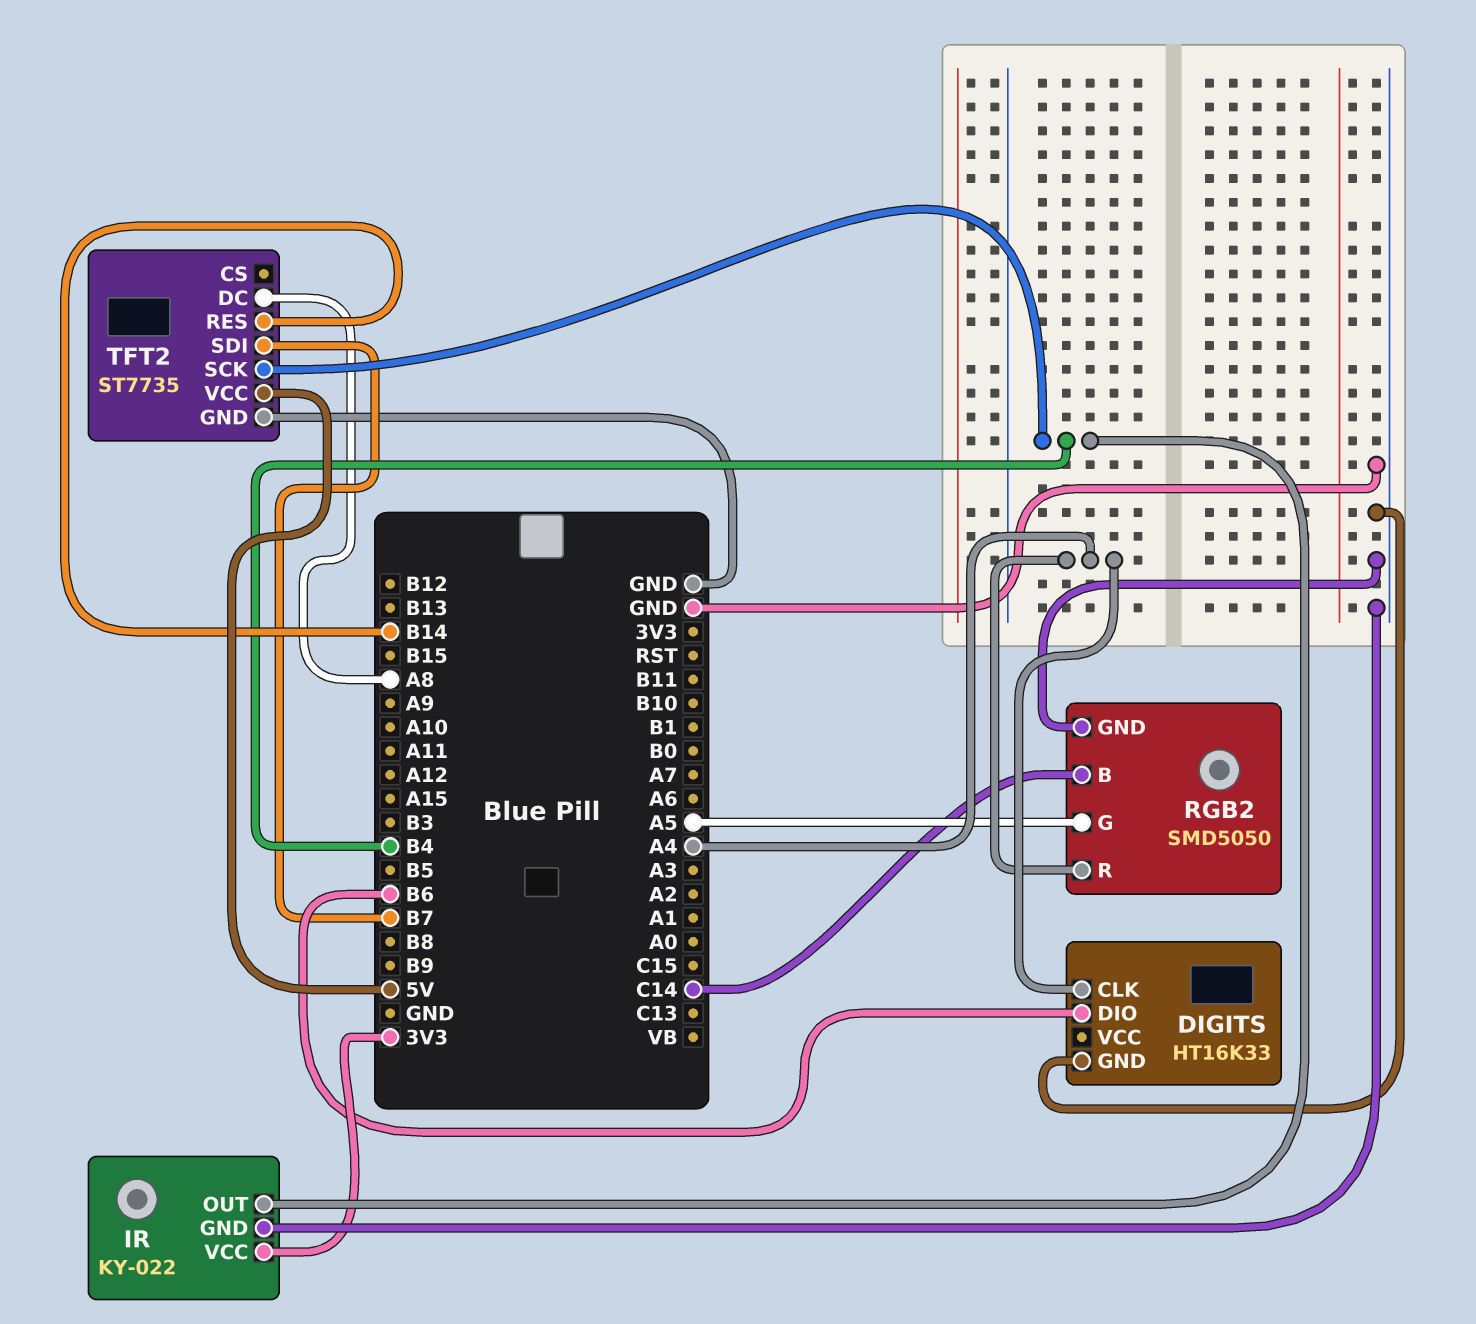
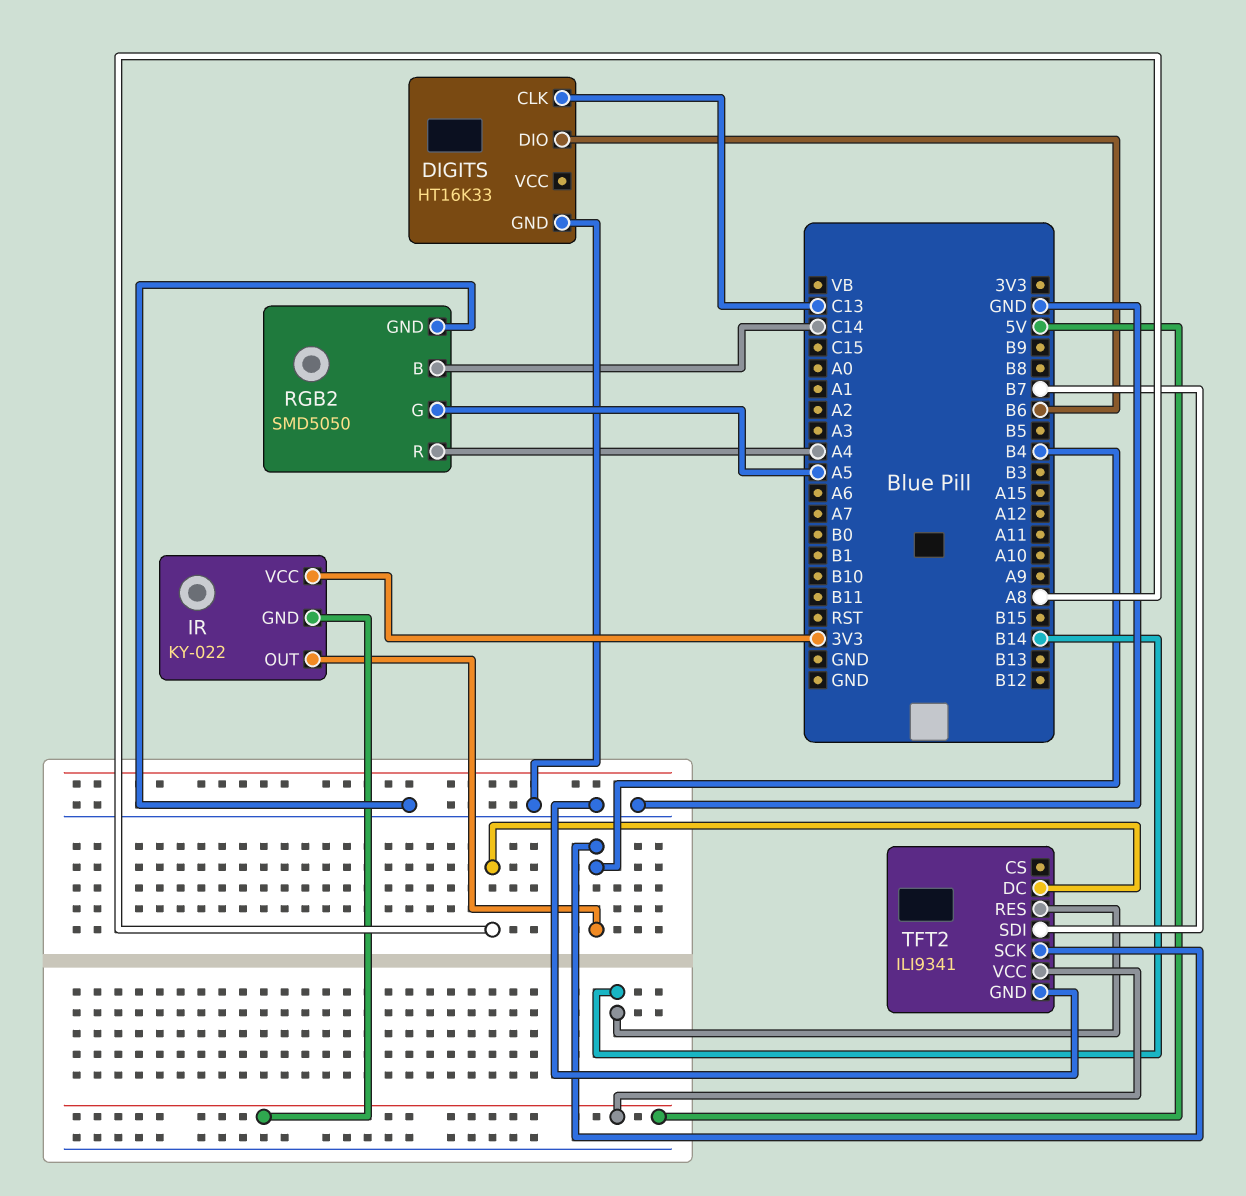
DIGITS pin CLK: A4 -> C13
IR pin GND: GND -> 5V
TFT2: ST7735 -> ILI9341

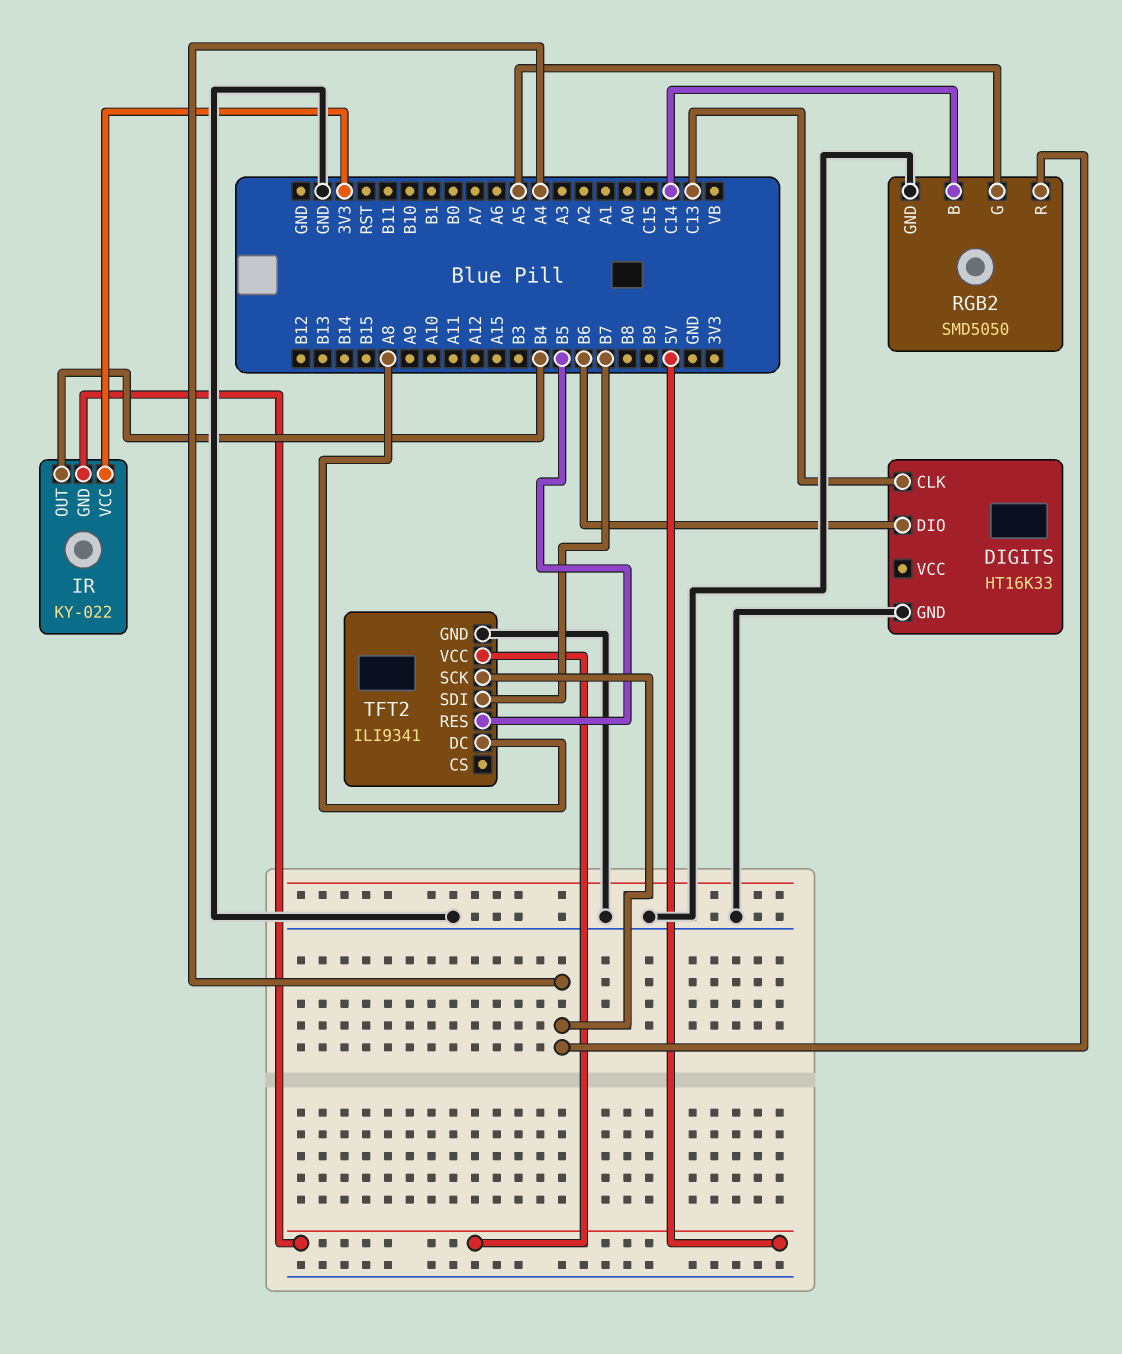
TFT2 pin RES: B14 -> B5
TFT2 pin SCK: B4 -> A4

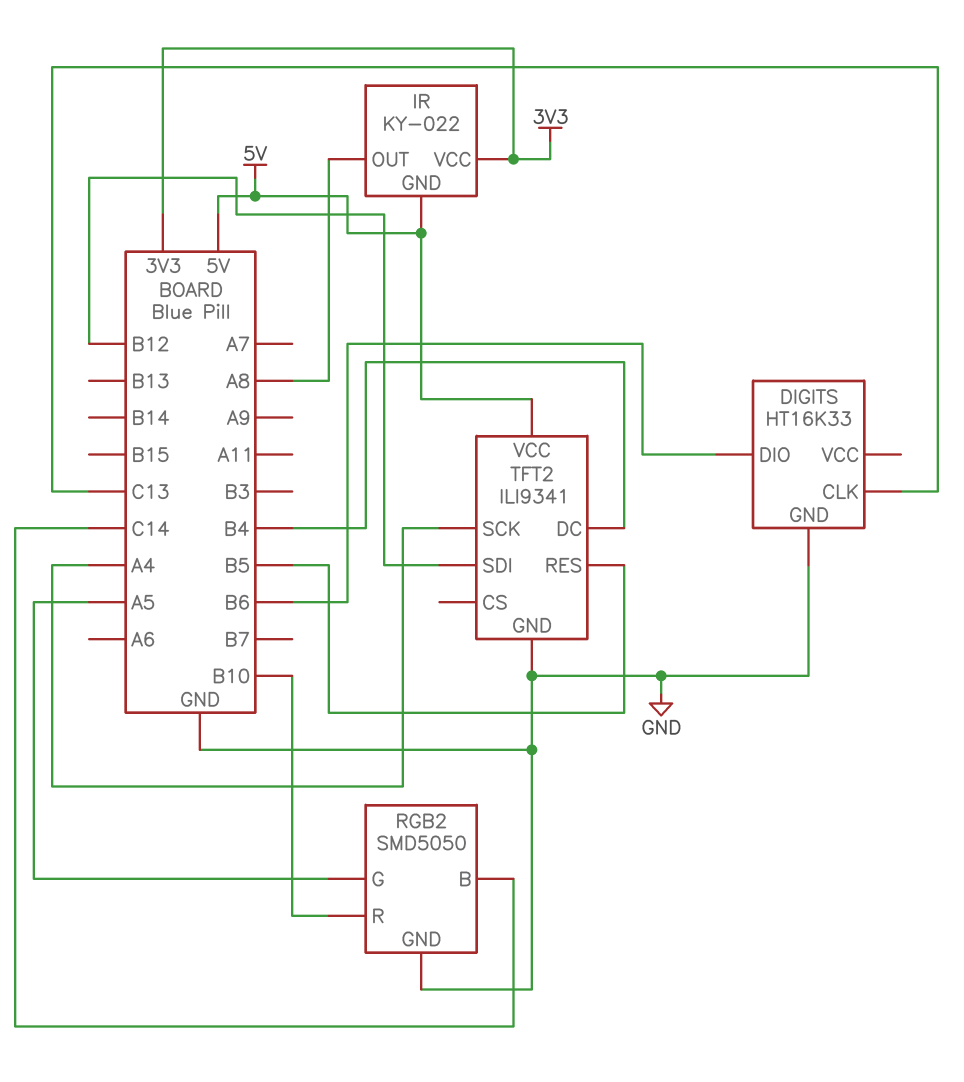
IR pin OUT: B4 -> A8
RGB2 pin R: A4 -> B10
TFT2 pin DC: A8 -> B4
TFT2 pin SDI: B7 -> B12

